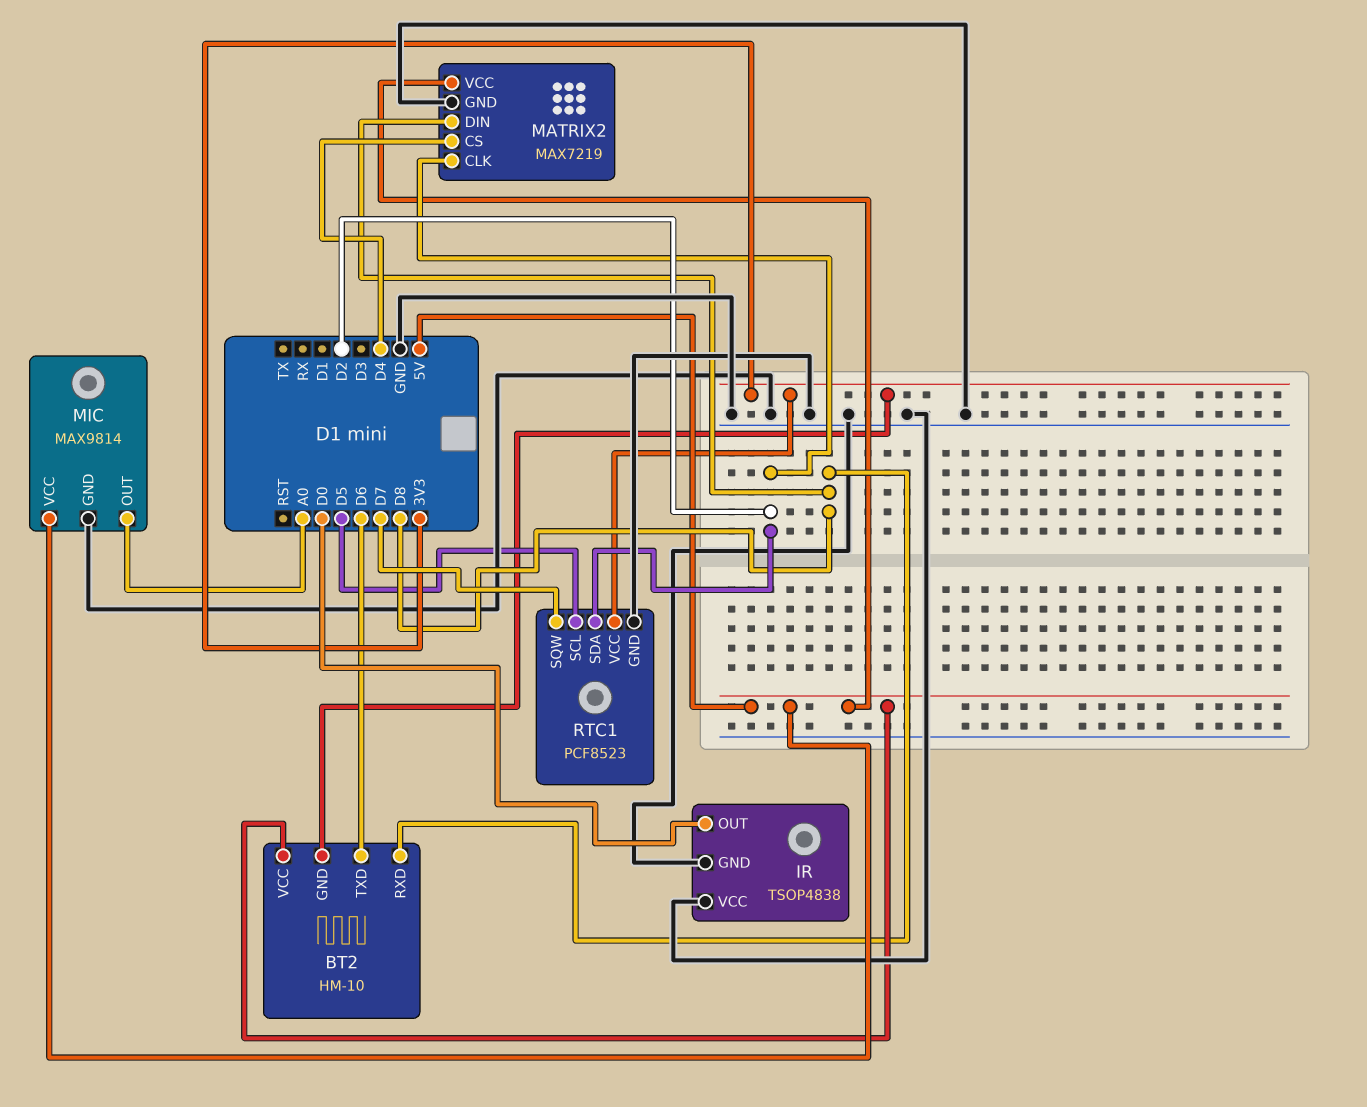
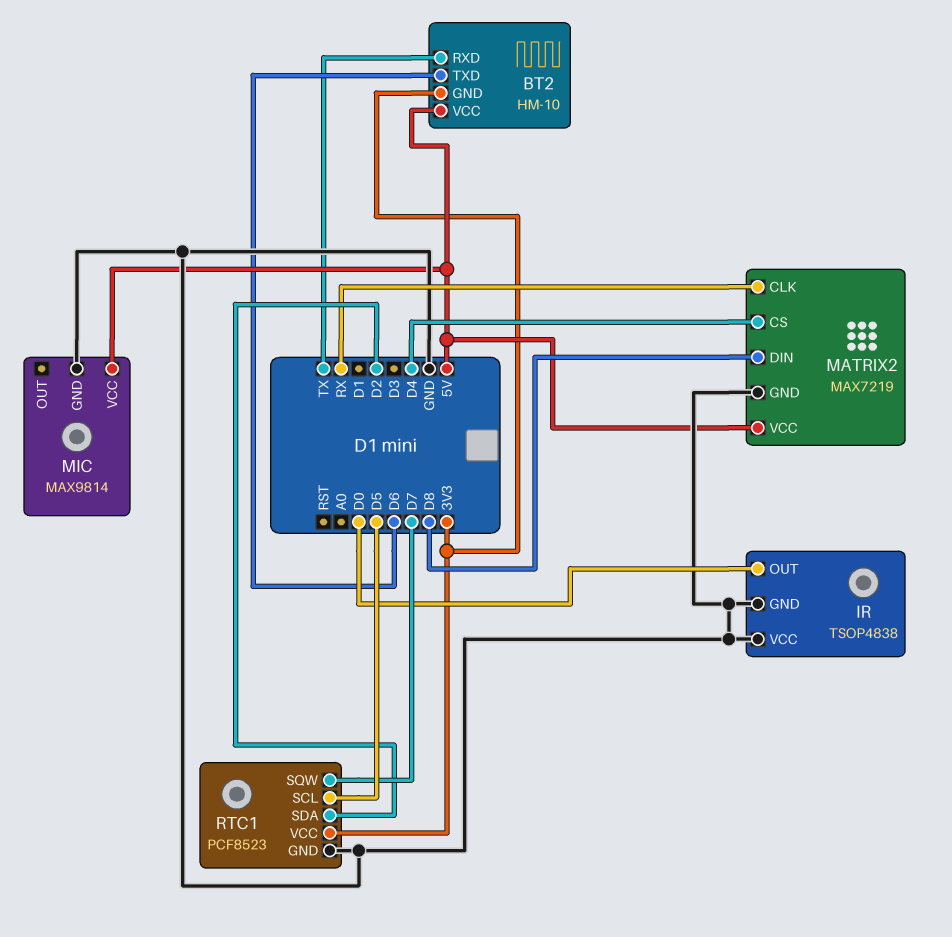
BT2 pin RXD: D8 -> TX
MATRIX2 pin CLK: D2 -> RX
MIC pin OUT: A0 -> none

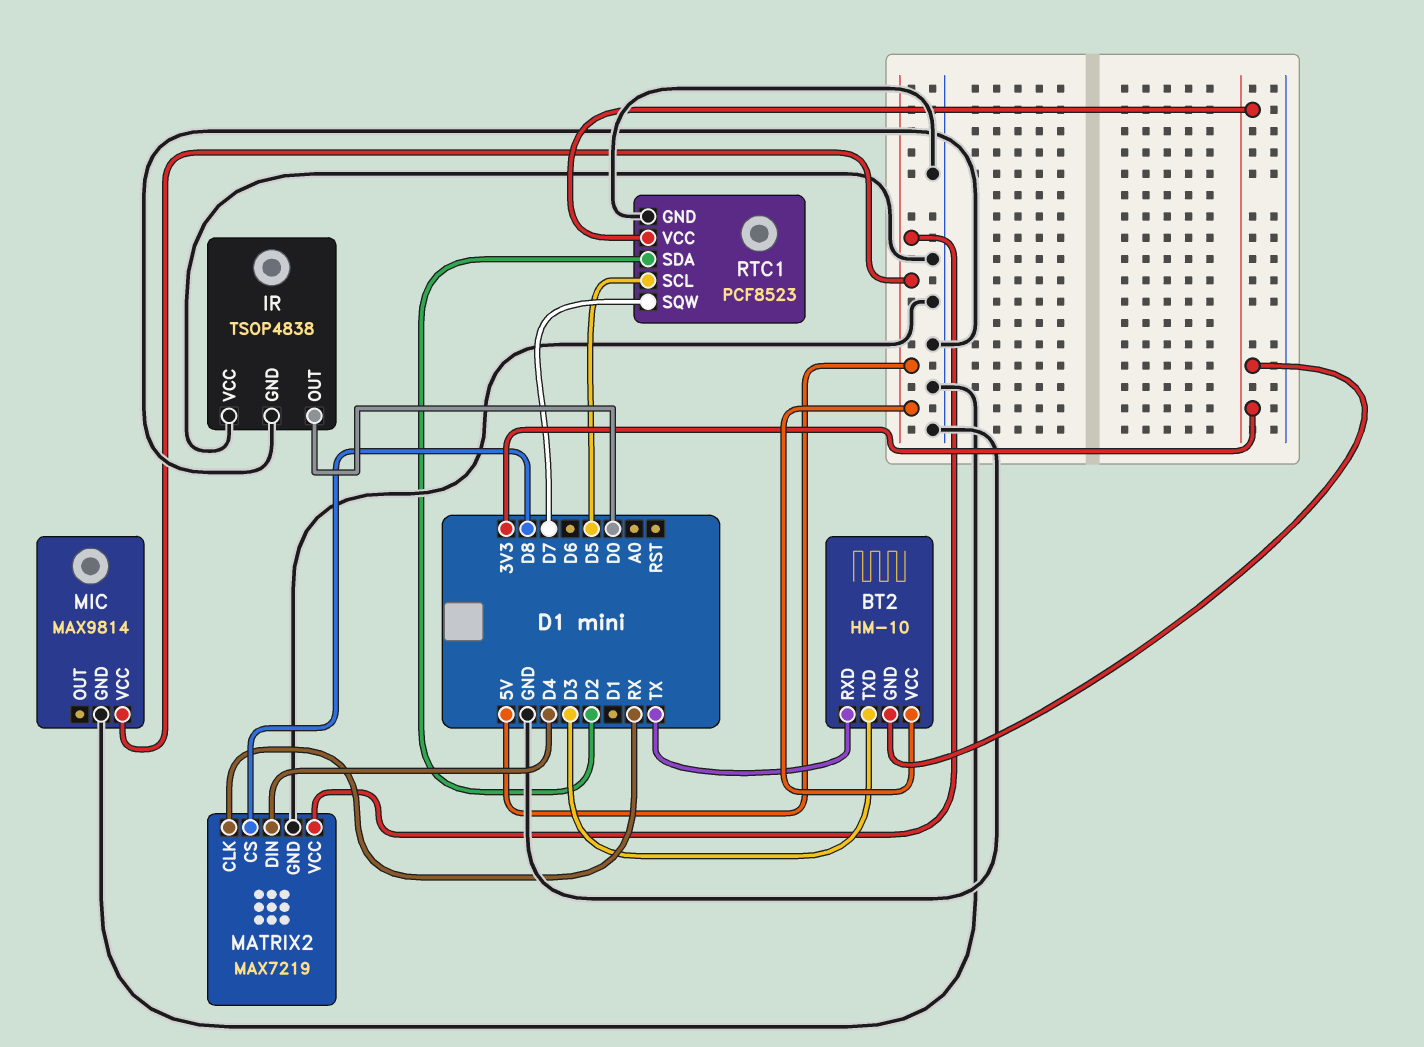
BT2 pin TXD: D6 -> D3
MATRIX2 pin CS: D4 -> D8
MATRIX2 pin DIN: D8 -> D4

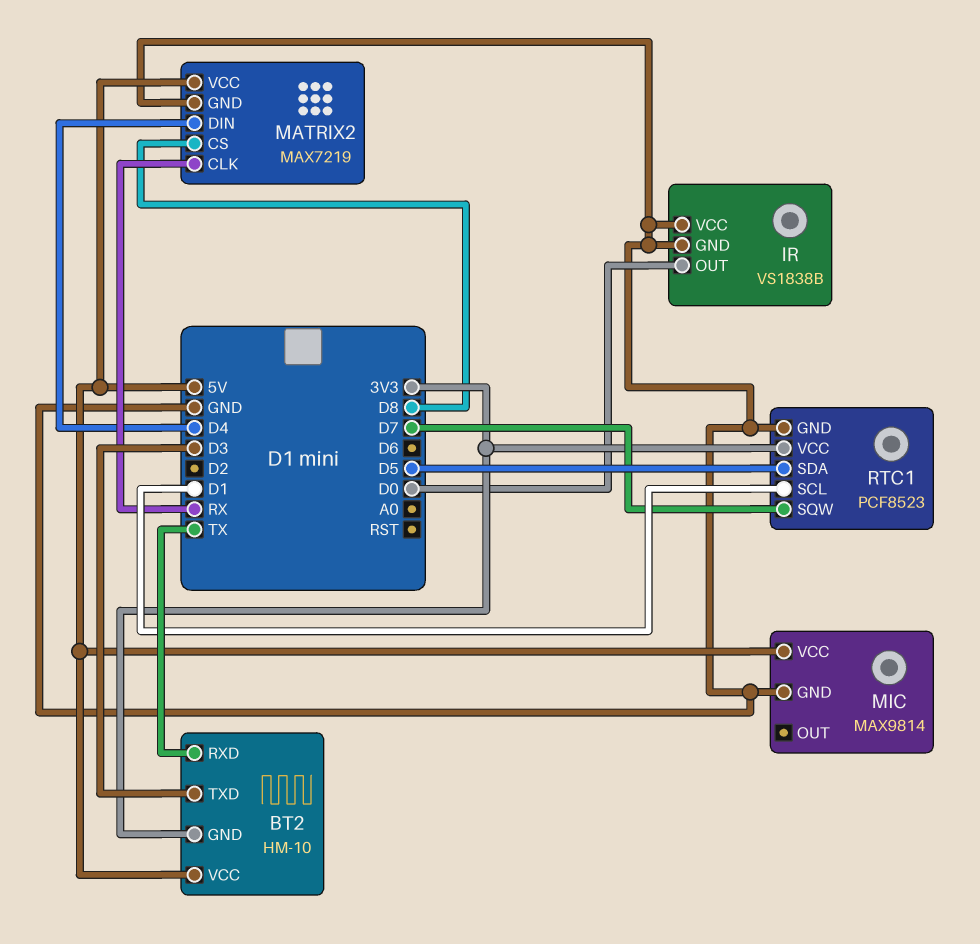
IR: TSOP4838 -> VS1838B
RTC1 pin SCL: D5 -> D1
RTC1 pin SDA: D2 -> D5

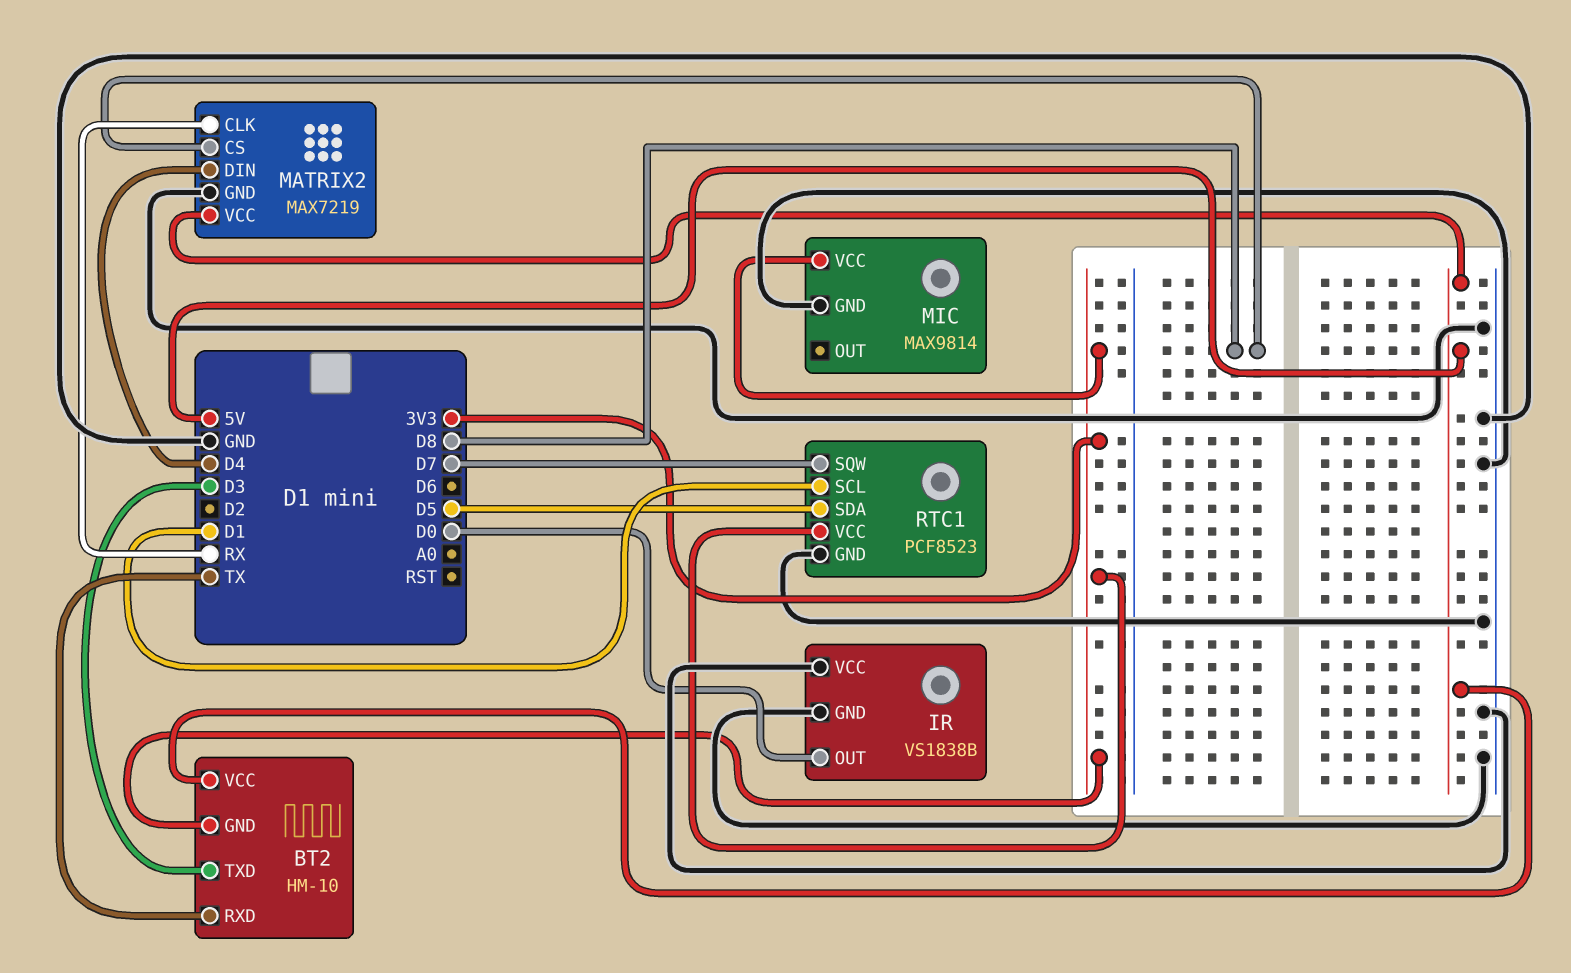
MIC pin VCC: 5V -> 3V3

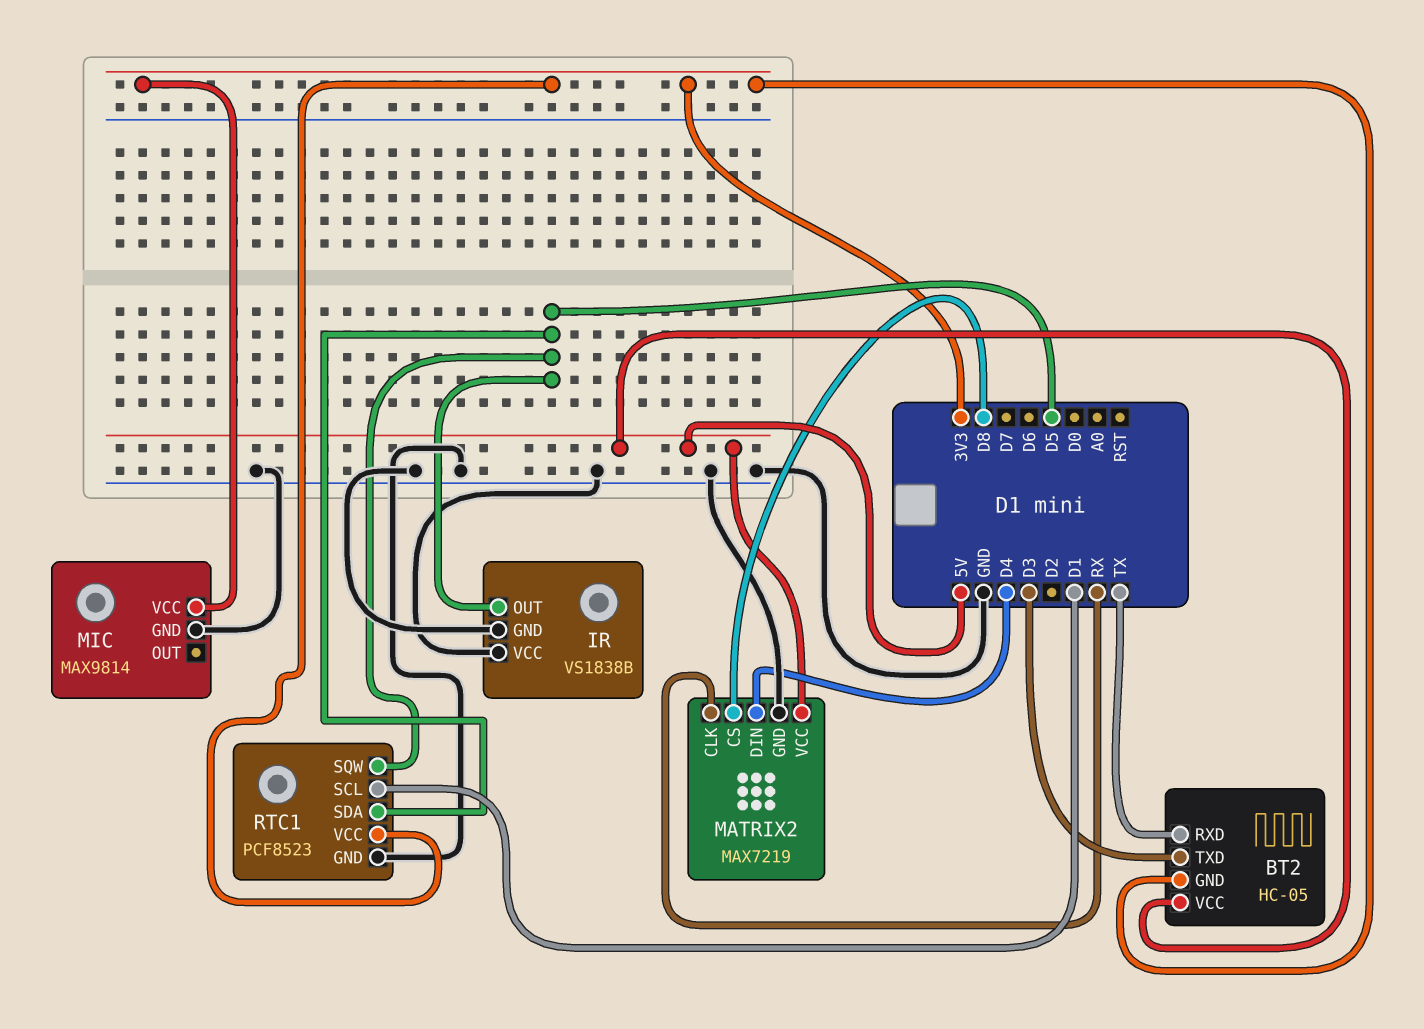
BT2: HM-10 -> HC-05
IR pin OUT: D0 -> D5
RTC1 pin SQW: D7 -> D5

